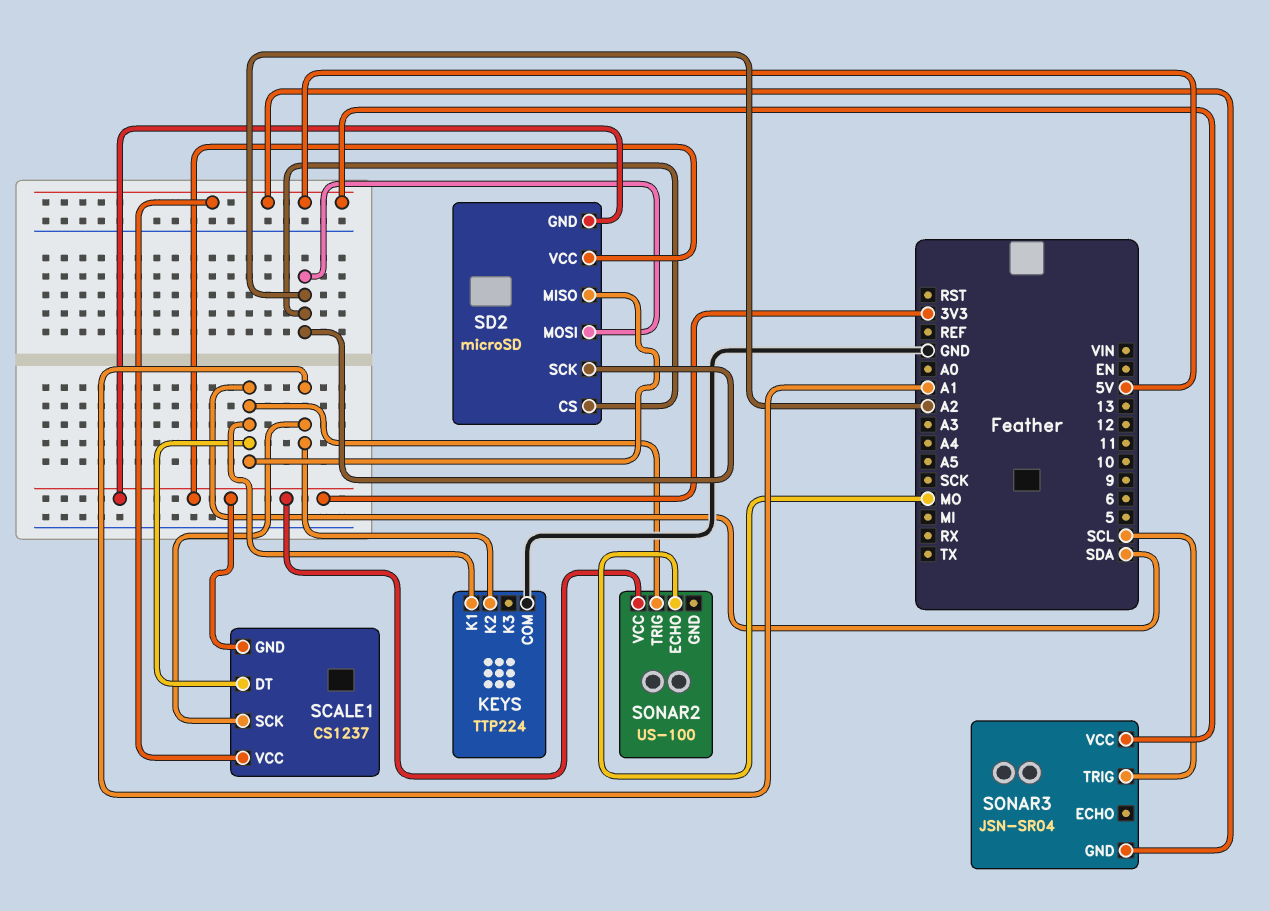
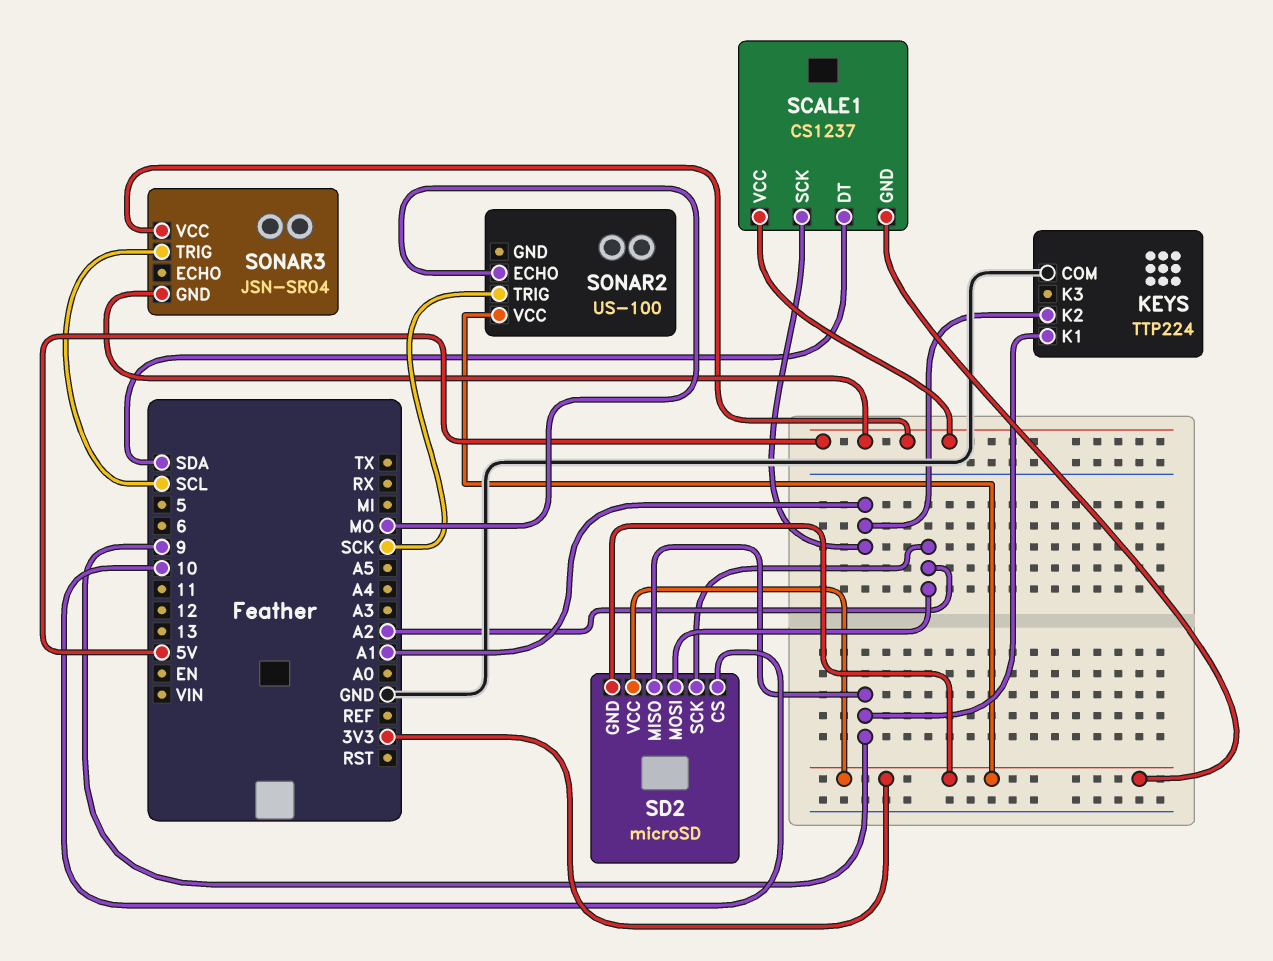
KEYS pin K1: SDA -> 9
SD2 pin CS: A2 -> 10
SD2 pin MISO: SDA -> 9
SONAR2 pin TRIG: SDA -> SCK

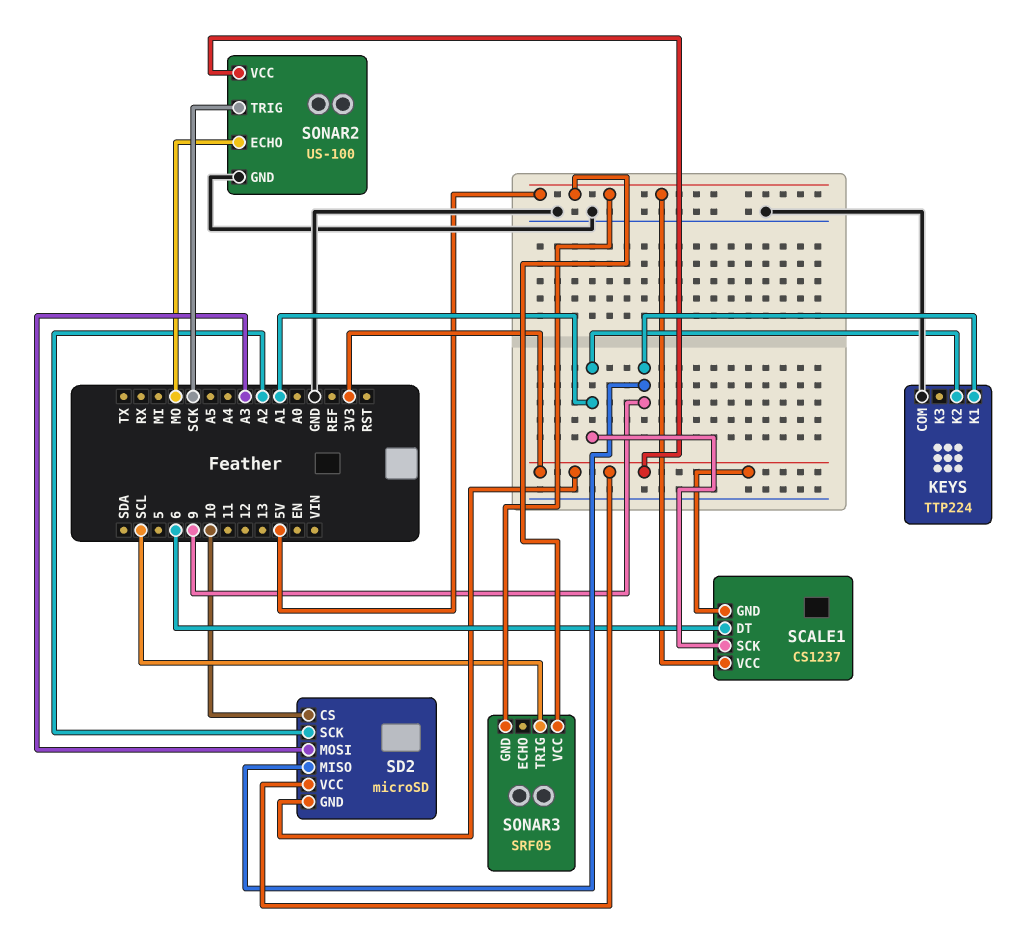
SCALE1 pin DT: SDA -> 6
SD2 pin MOSI: A2 -> A3
SONAR2 pin GND: none -> GND
SONAR3: JSN-SR04 -> SRF05

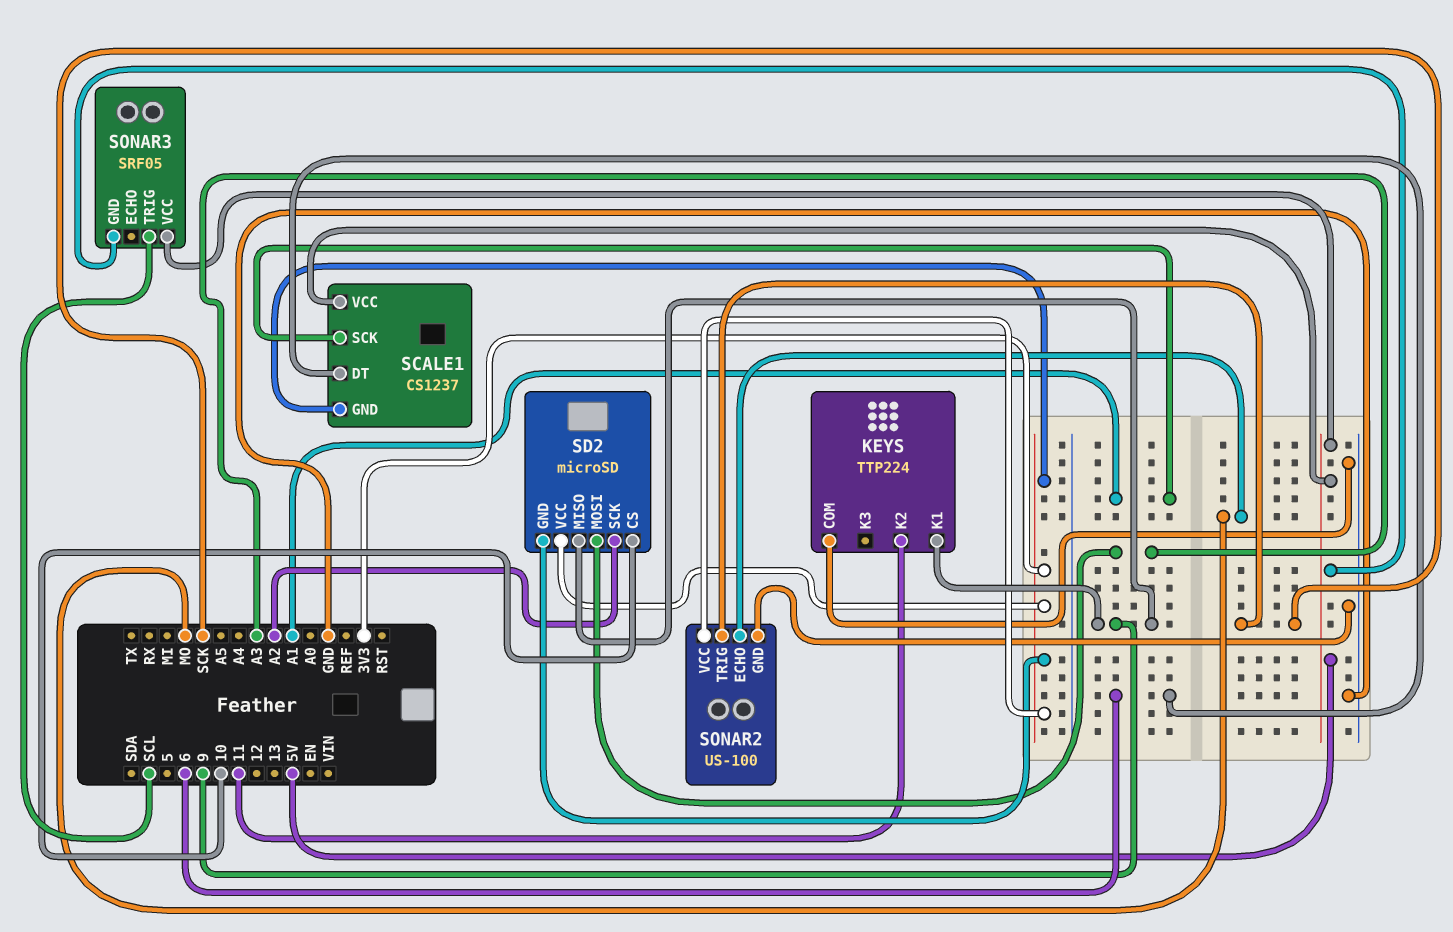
KEYS pin K2: A1 -> 11

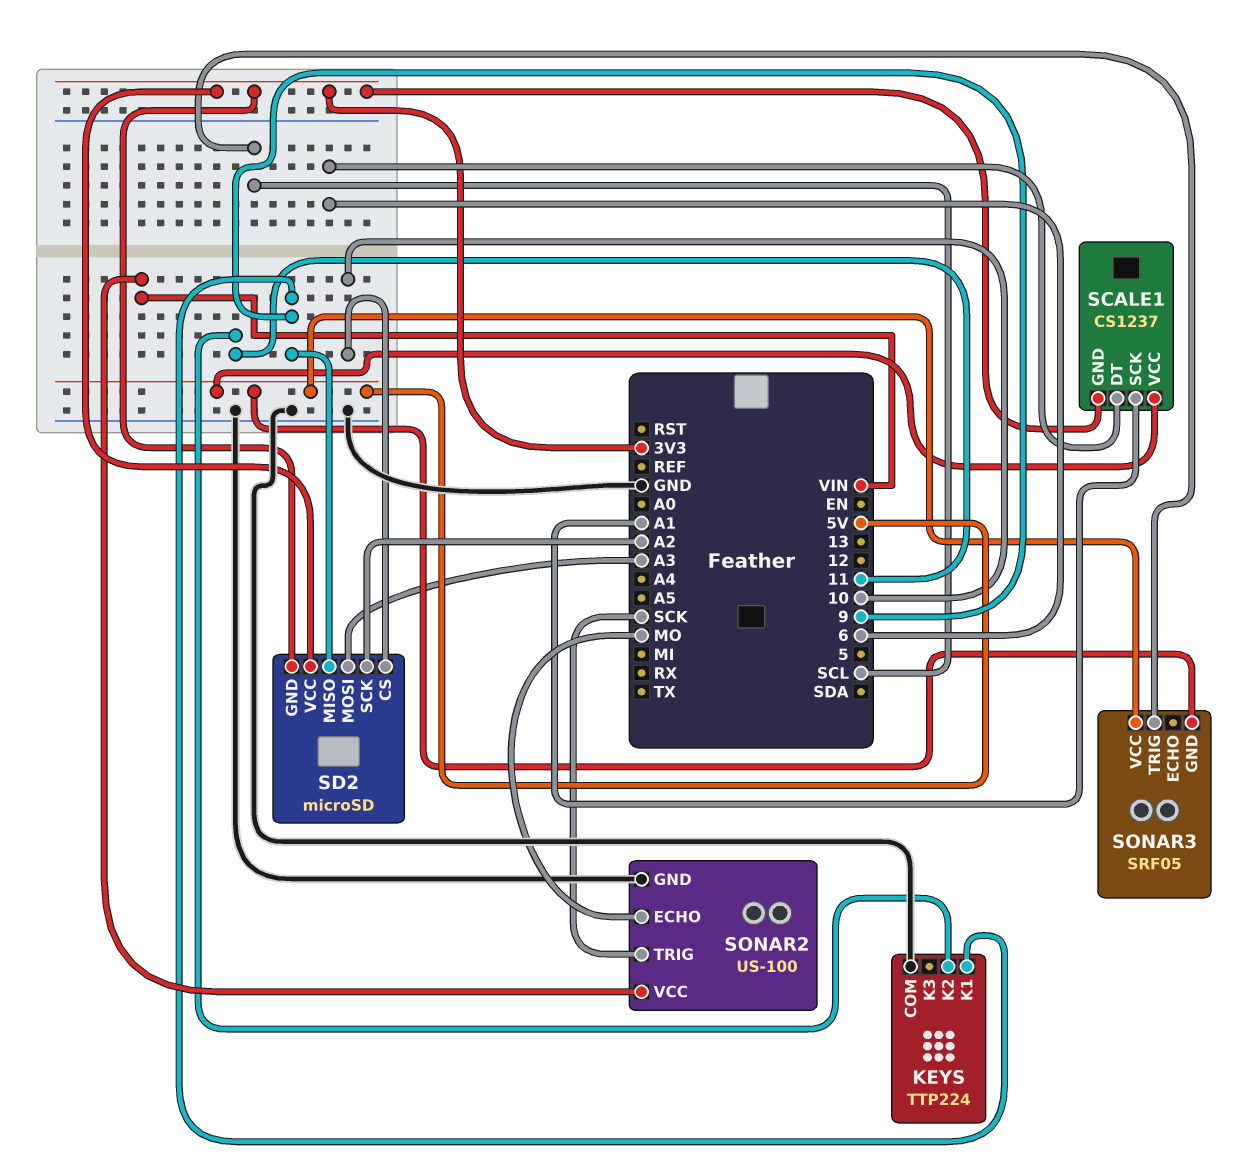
SONAR2 pin VCC: 3V3 -> VIN

